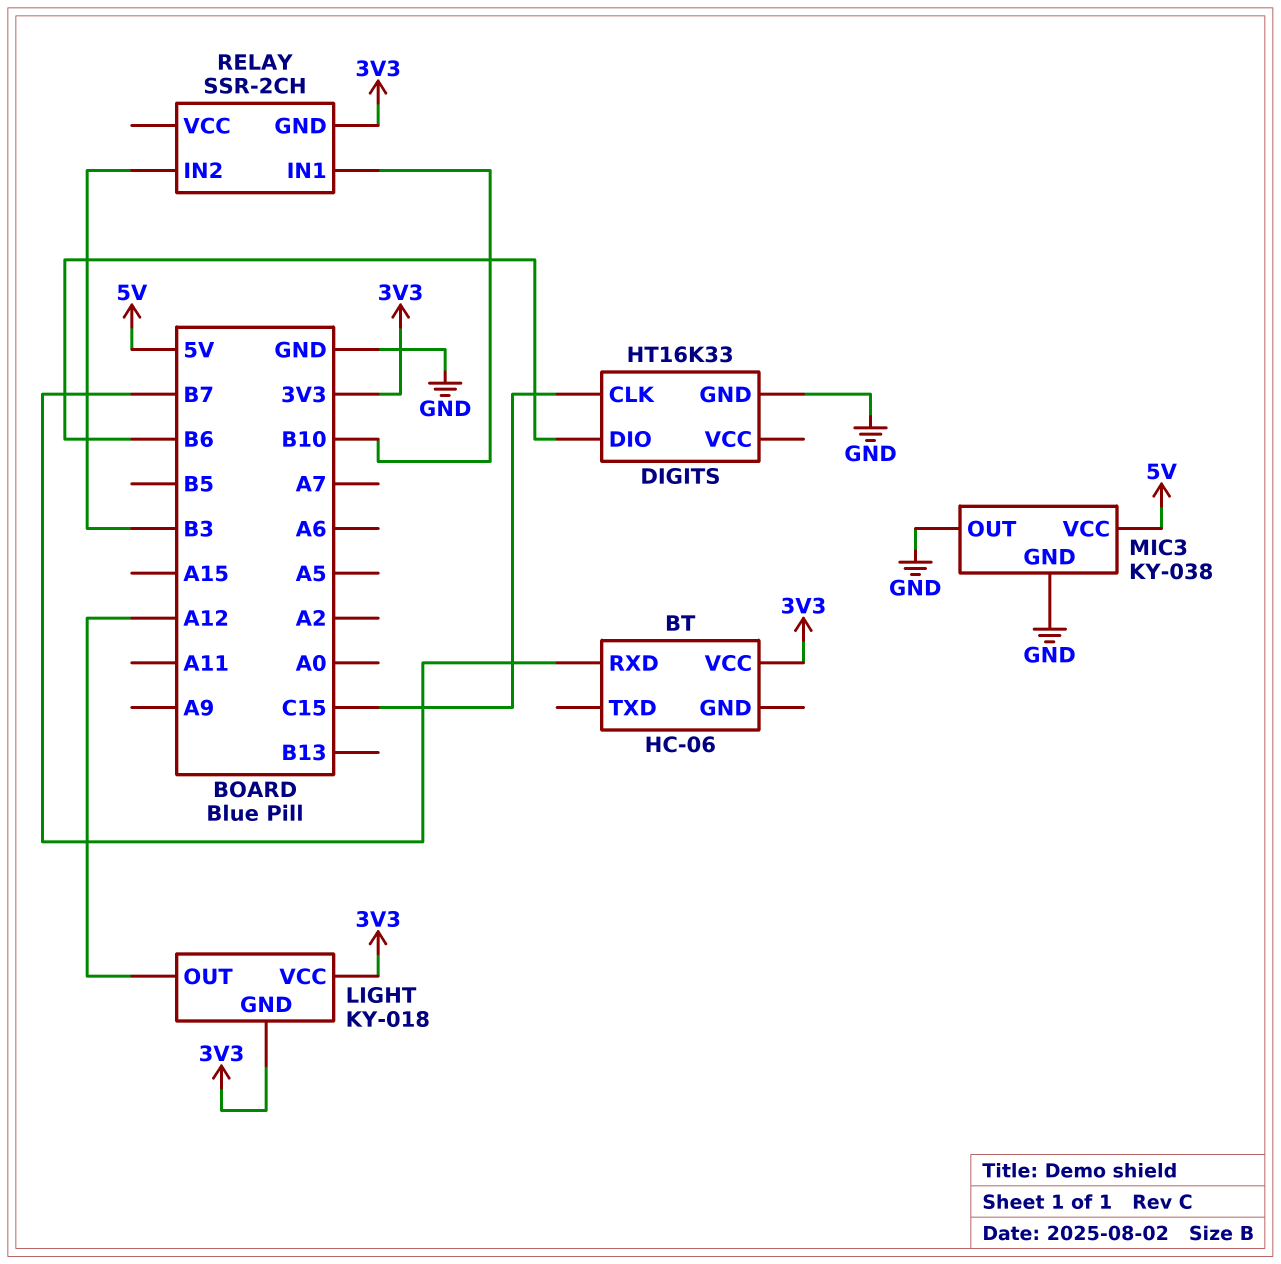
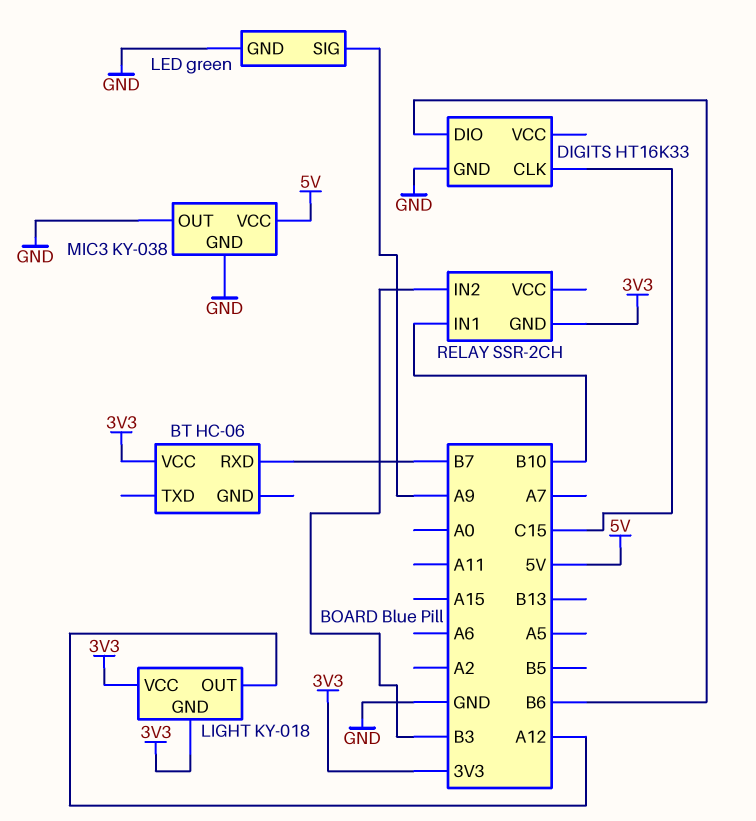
LED: none -> green
LED pin GND: none -> GND
LED pin SIG: none -> A9

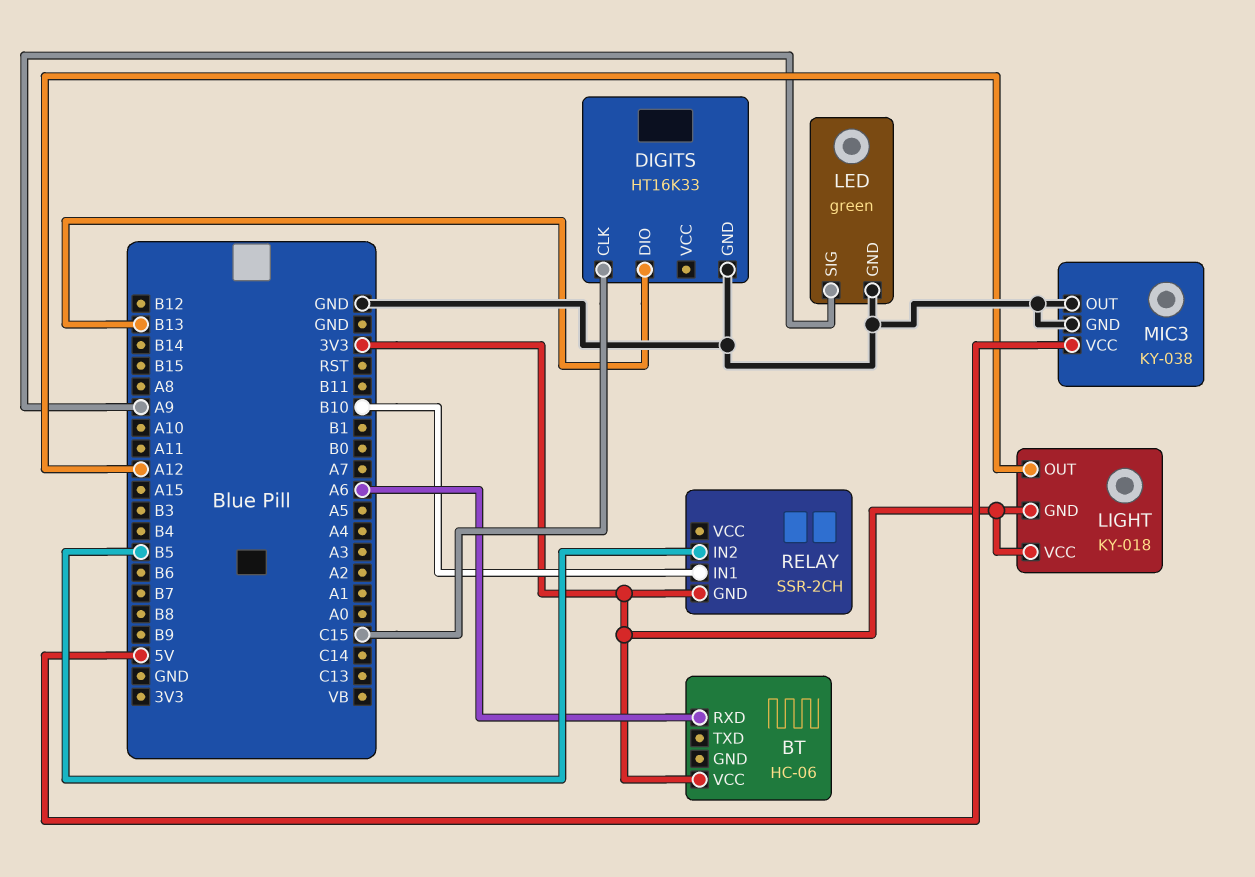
BT pin RXD: B7 -> A6
DIGITS pin DIO: B6 -> B13
RELAY pin IN2: B3 -> B5

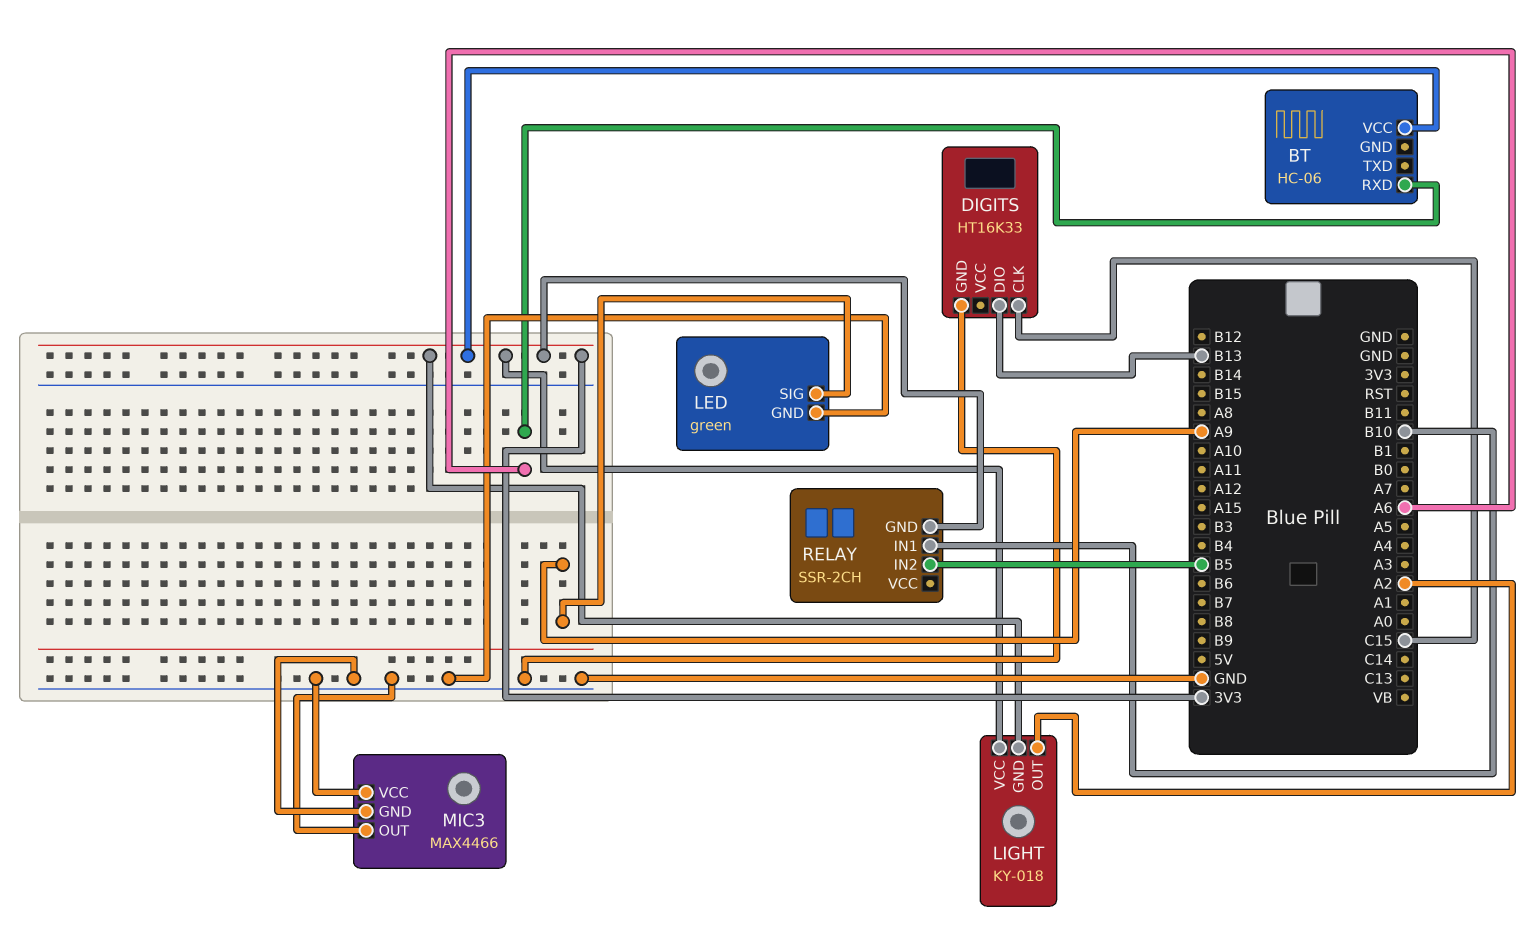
LIGHT pin OUT: A12 -> A2
MIC3: KY-038 -> MAX4466
MIC3 pin VCC: 5V -> GND

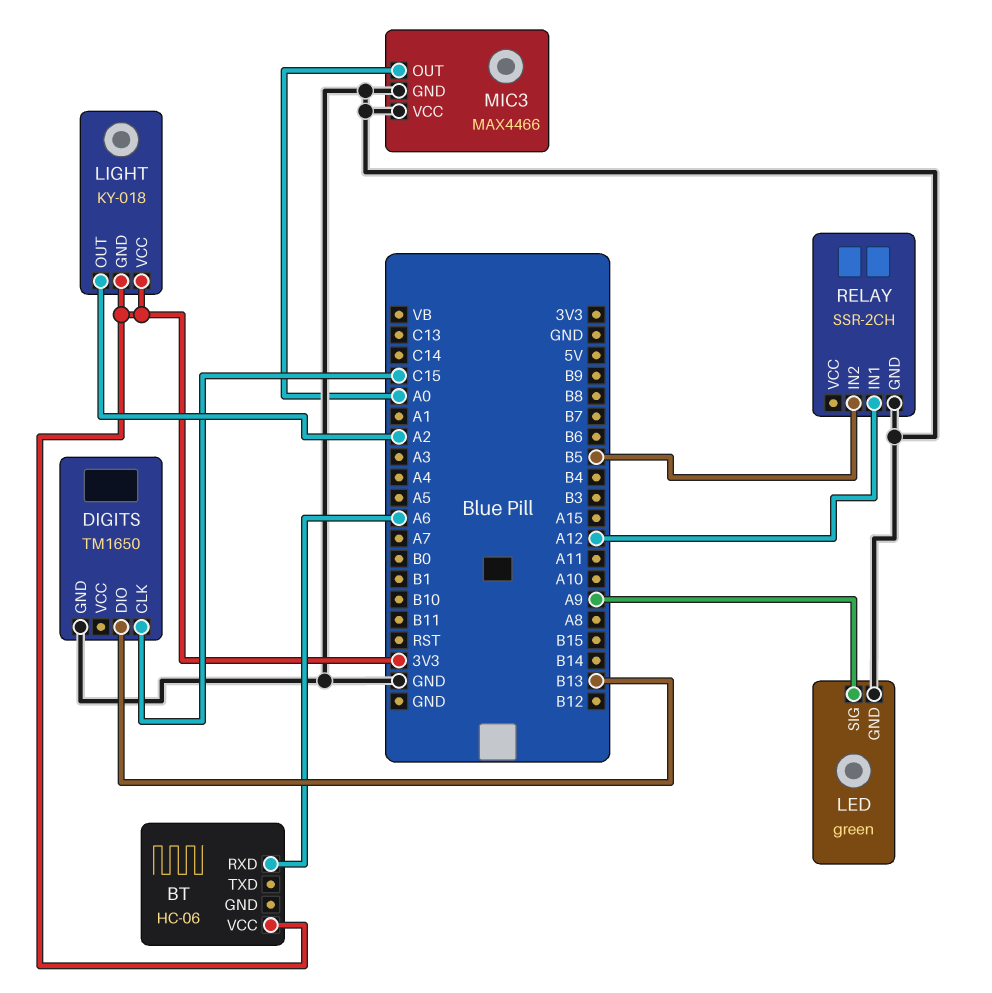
DIGITS: HT16K33 -> TM1650
MIC3 pin OUT: GND -> A0
RELAY pin GND: 3V3 -> GND
RELAY pin IN1: B10 -> A12

